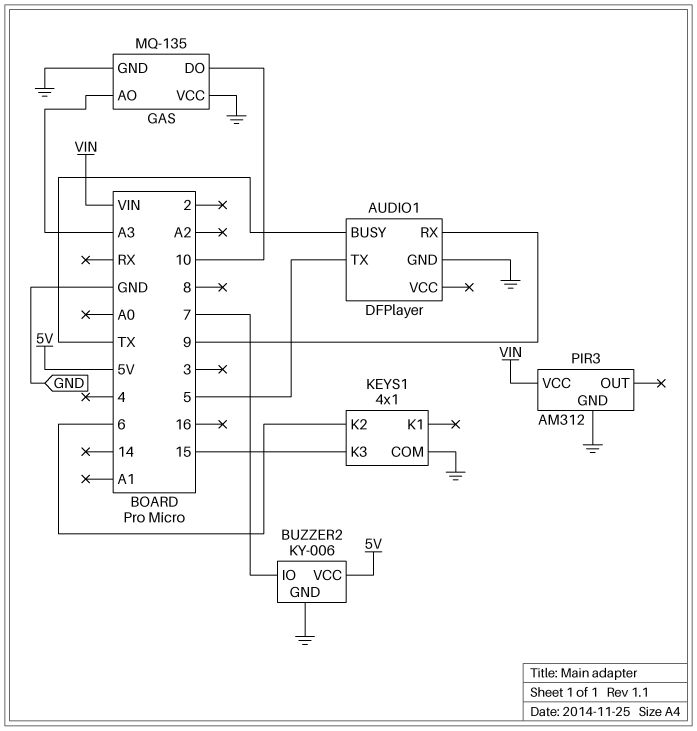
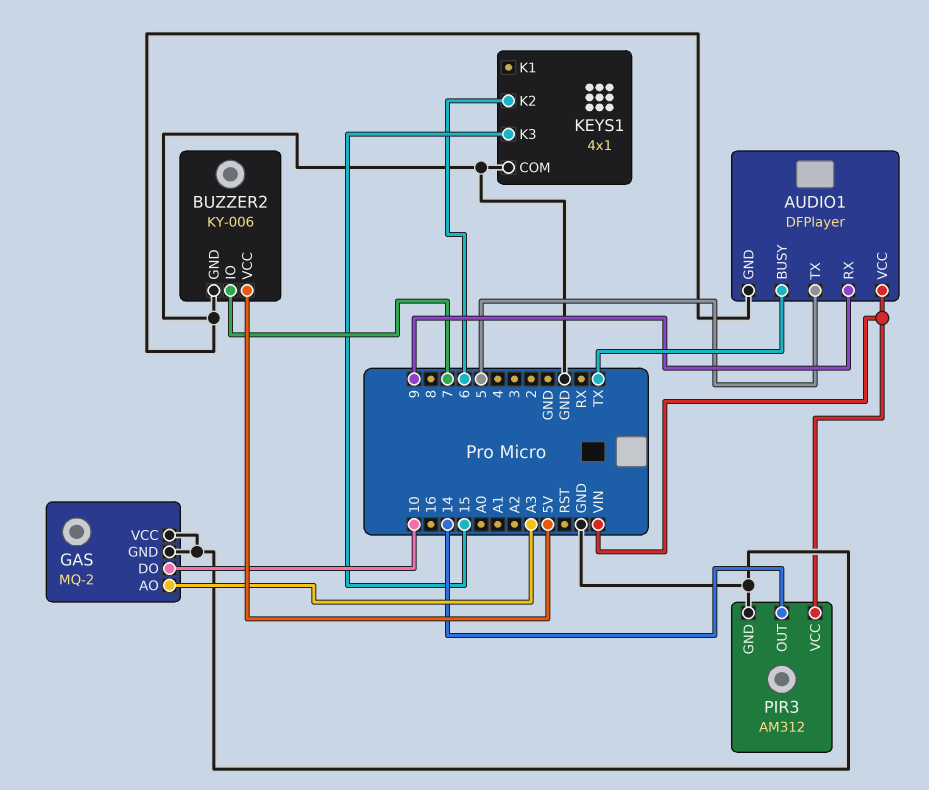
AUDIO1 pin VCC: none -> VIN
GAS: MQ-135 -> MQ-2
PIR3 pin OUT: none -> 14

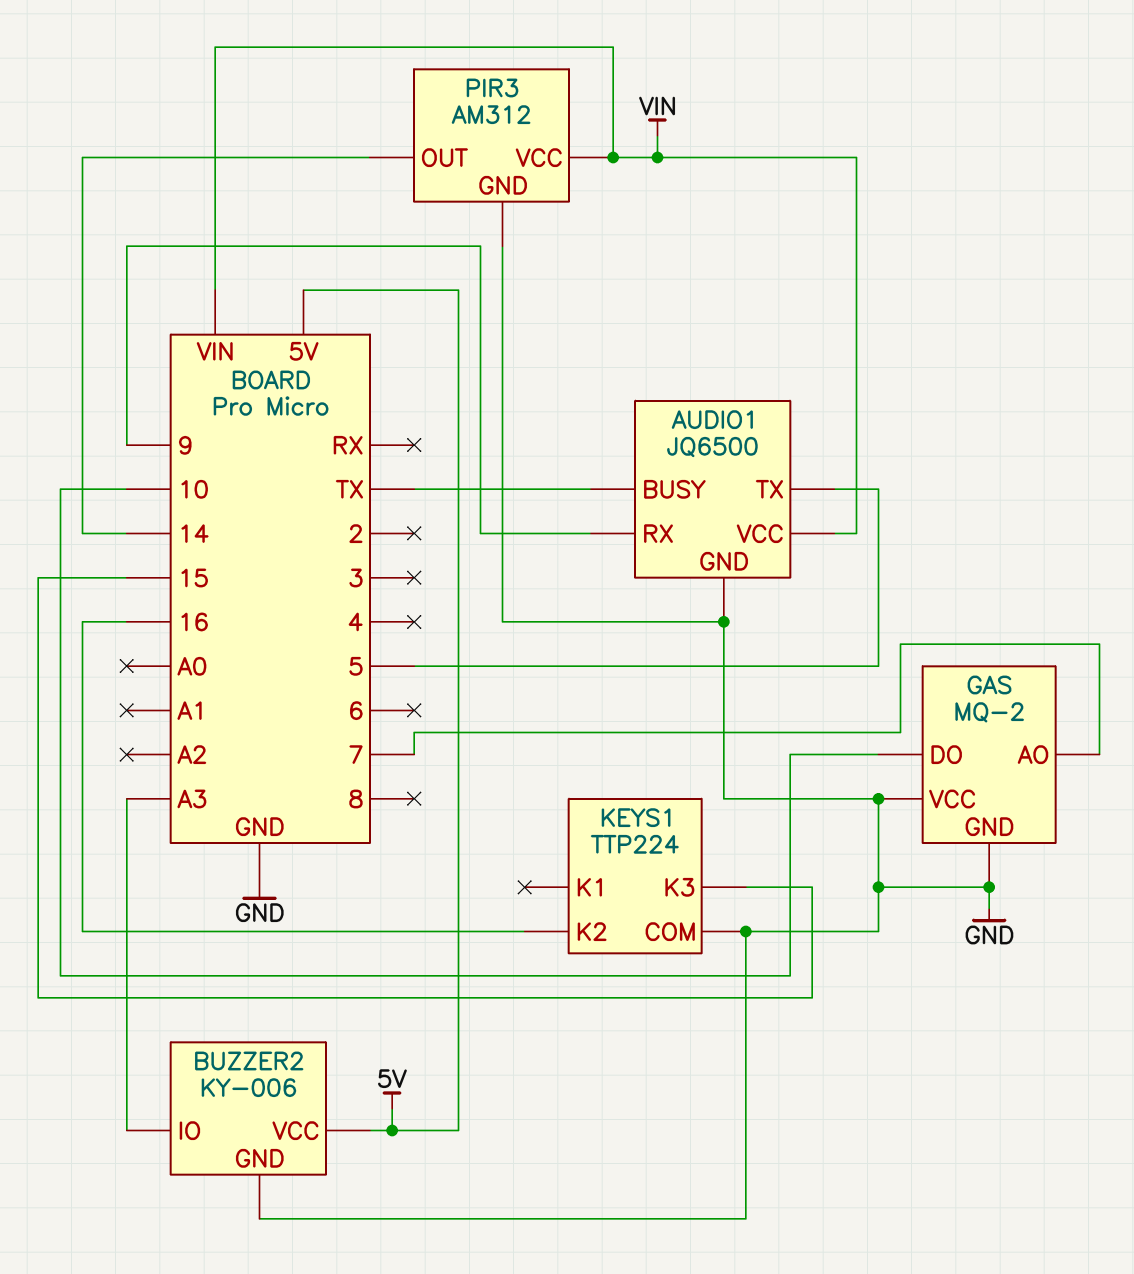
AUDIO1: DFPlayer -> JQ6500
BUZZER2 pin IO: 7 -> A3
GAS pin AO: A3 -> 7
KEYS1: 4x1 -> TTP224
KEYS1 pin K2: 6 -> 16

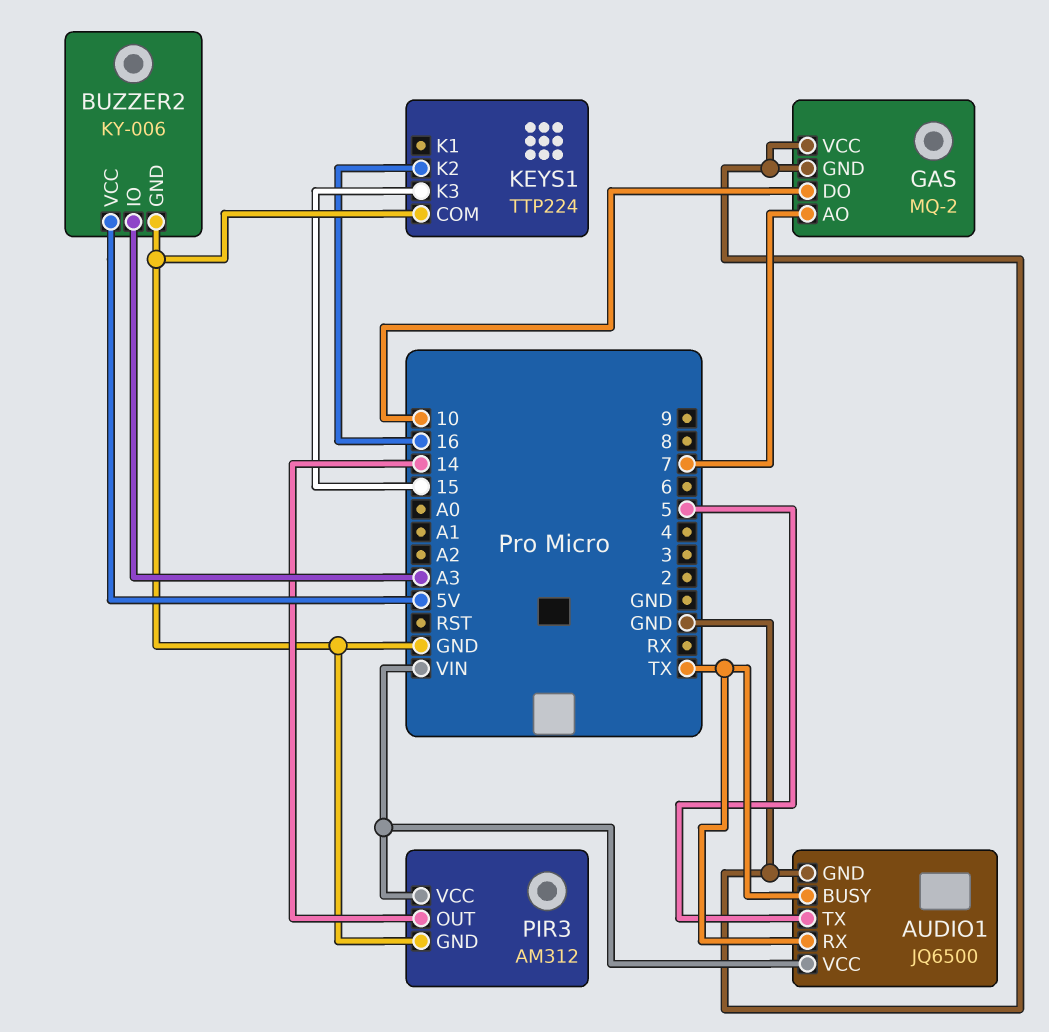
AUDIO1 pin RX: 9 -> TX

